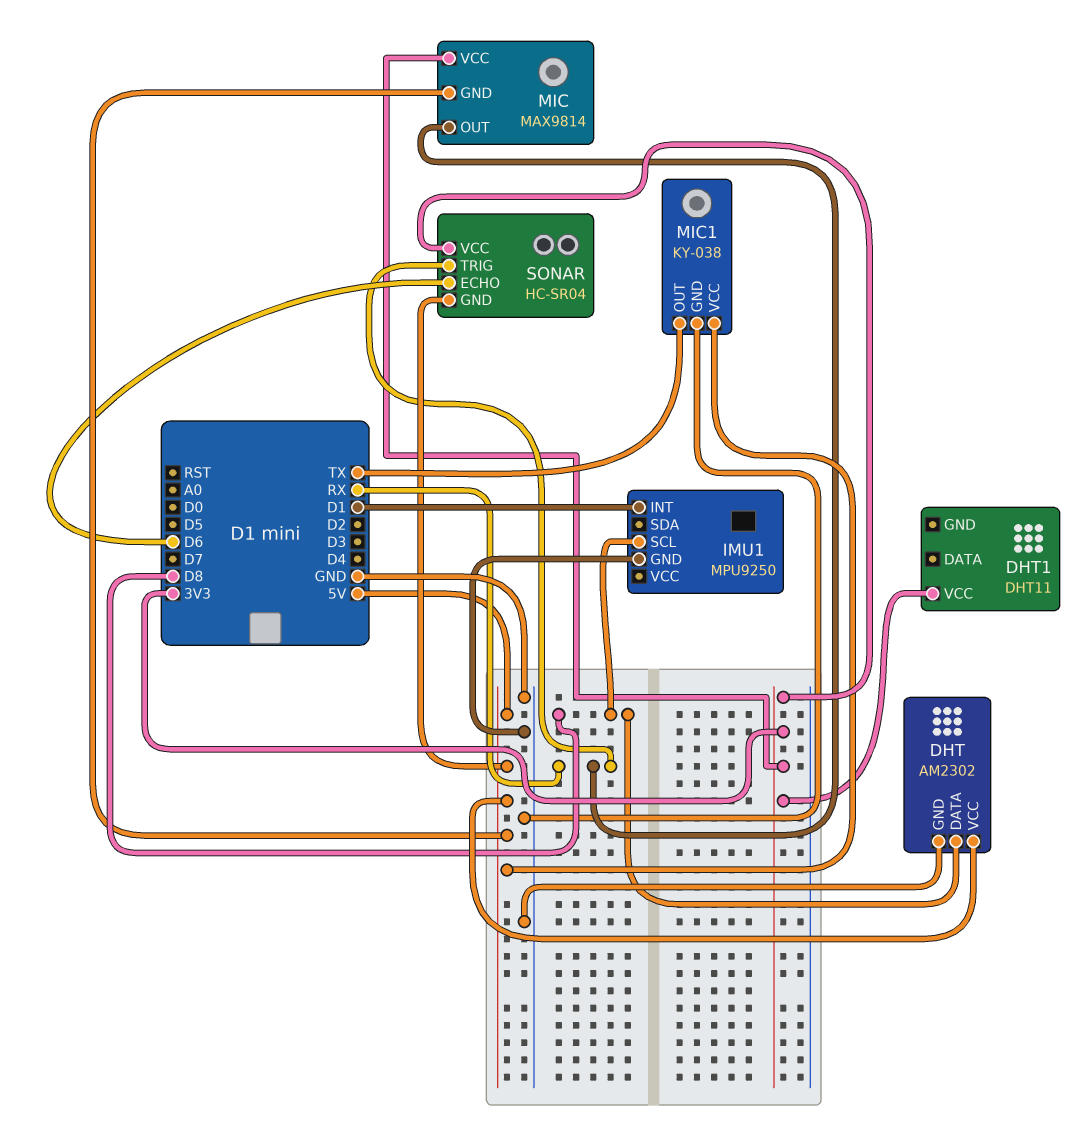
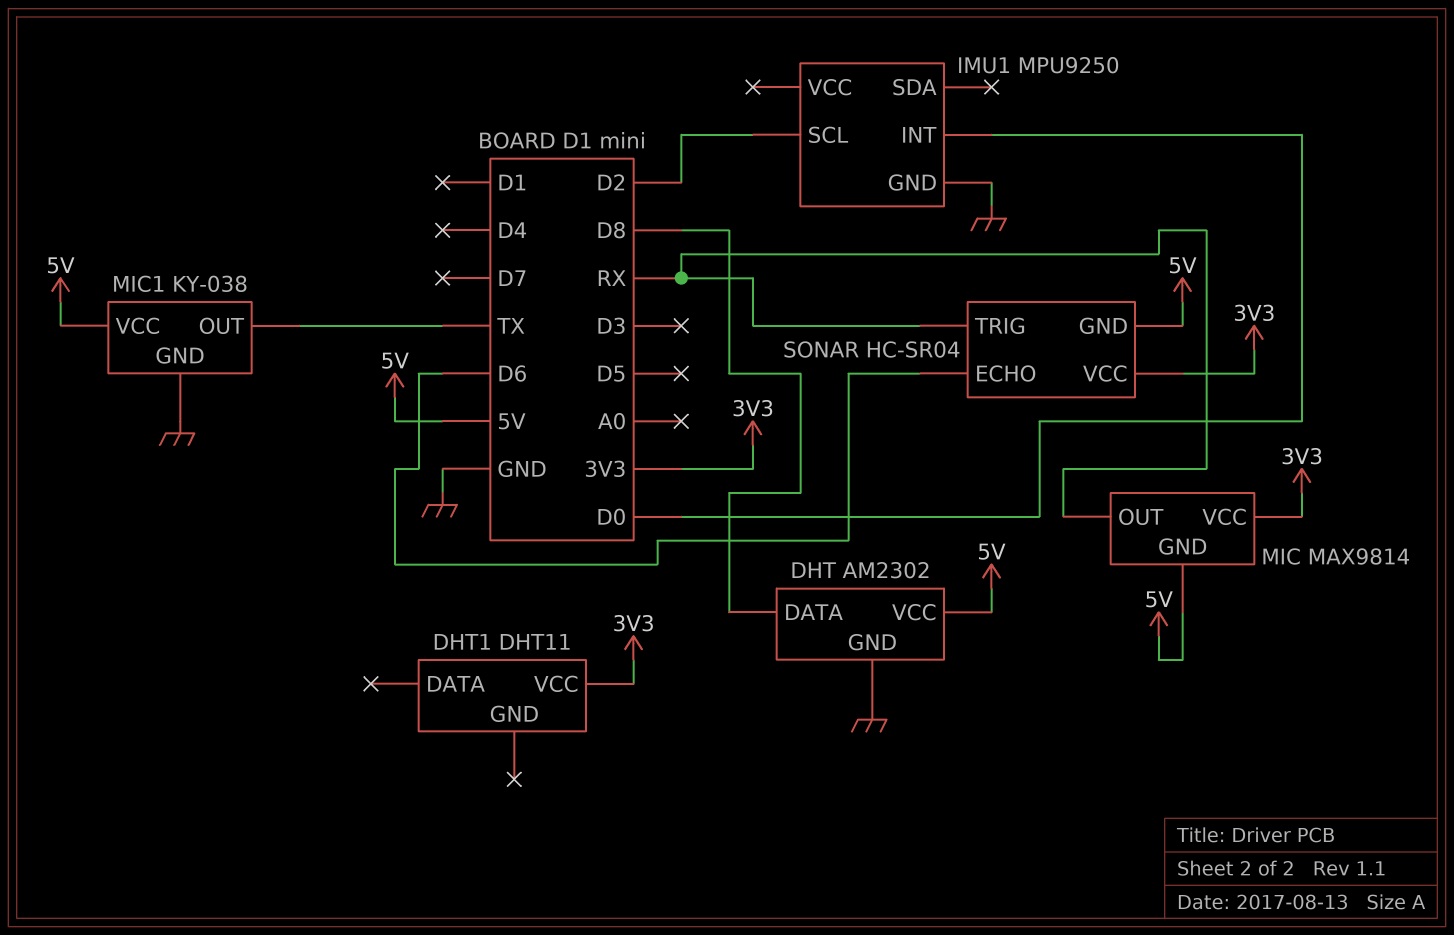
IMU1 pin INT: D1 -> D0
IMU1 pin SCL: D8 -> D2

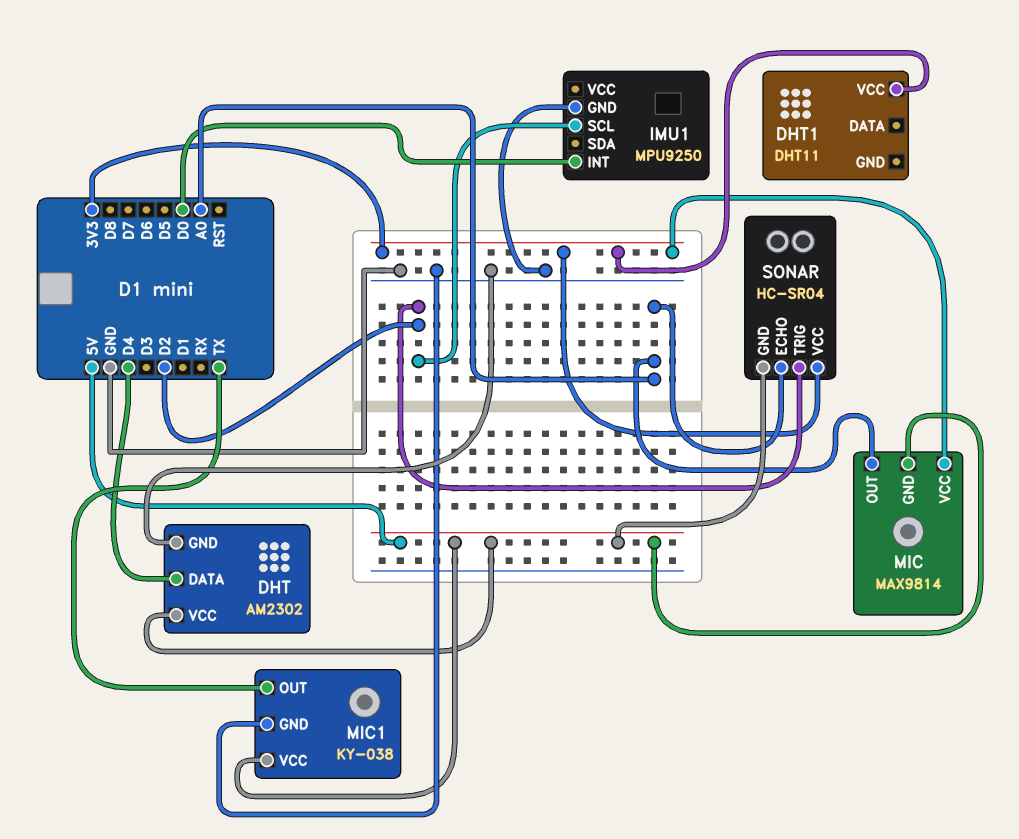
DHT pin DATA: D8 -> D4
MIC pin OUT: RX -> A0
SONAR pin ECHO: D6 -> A0
SONAR pin TRIG: RX -> D2

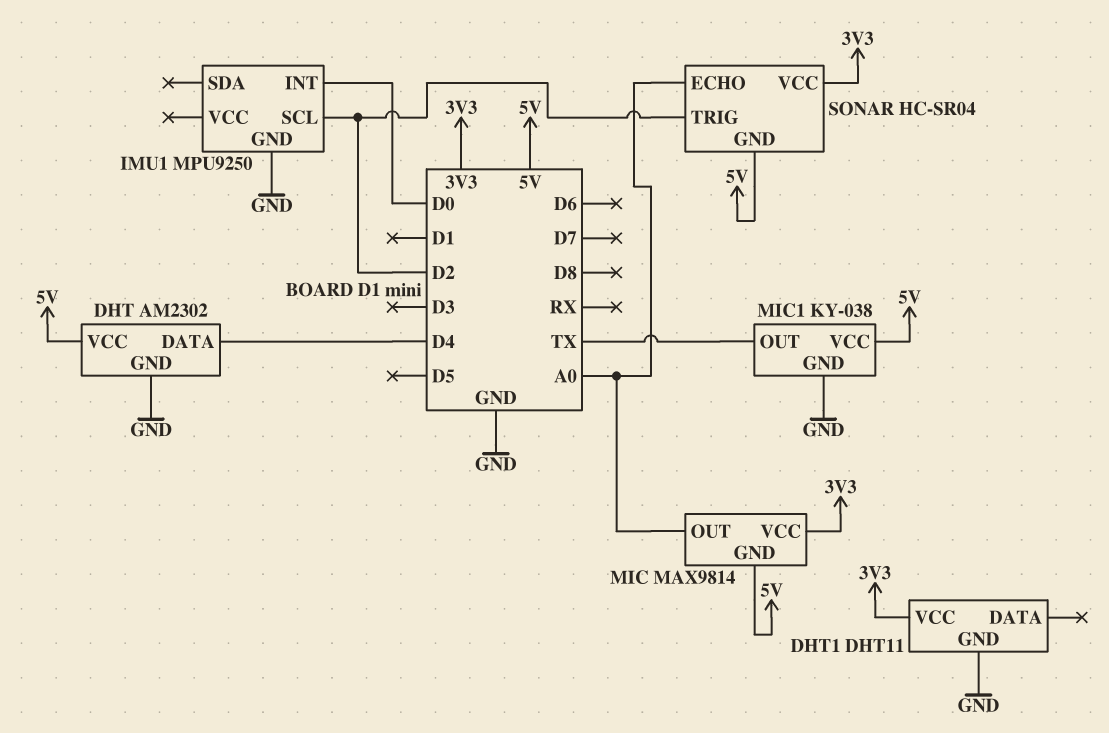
DHT1 pin GND: none -> GND

